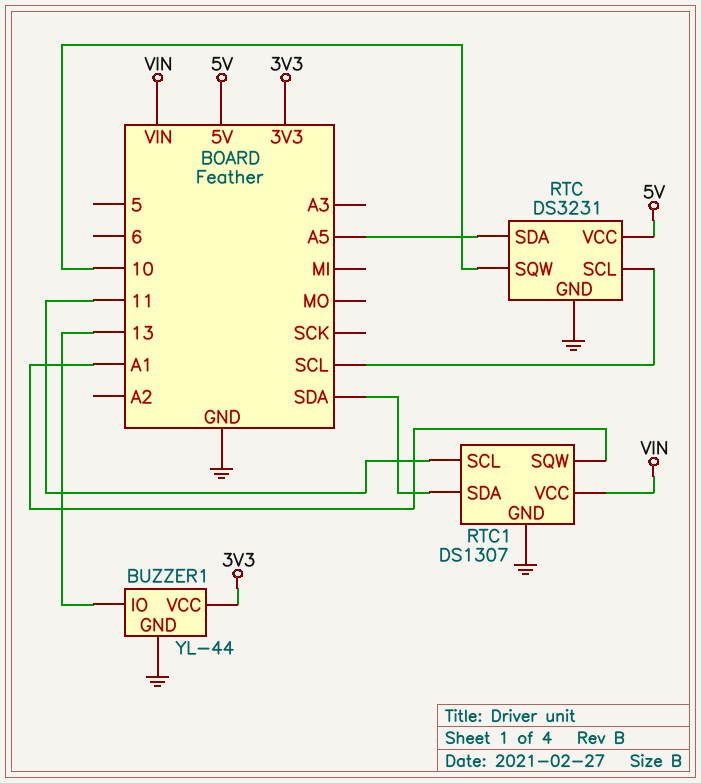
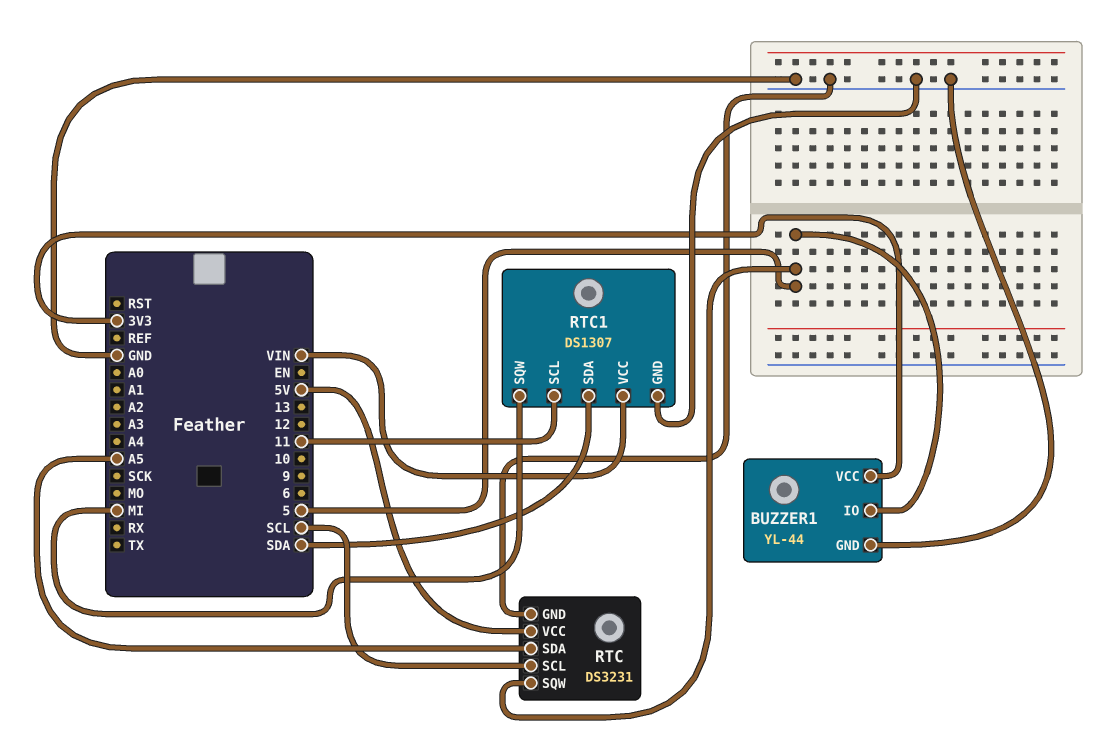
BUZZER1 pin IO: 13 -> 5
RTC pin SQW: 10 -> 5
RTC1 pin SQW: A1 -> MI

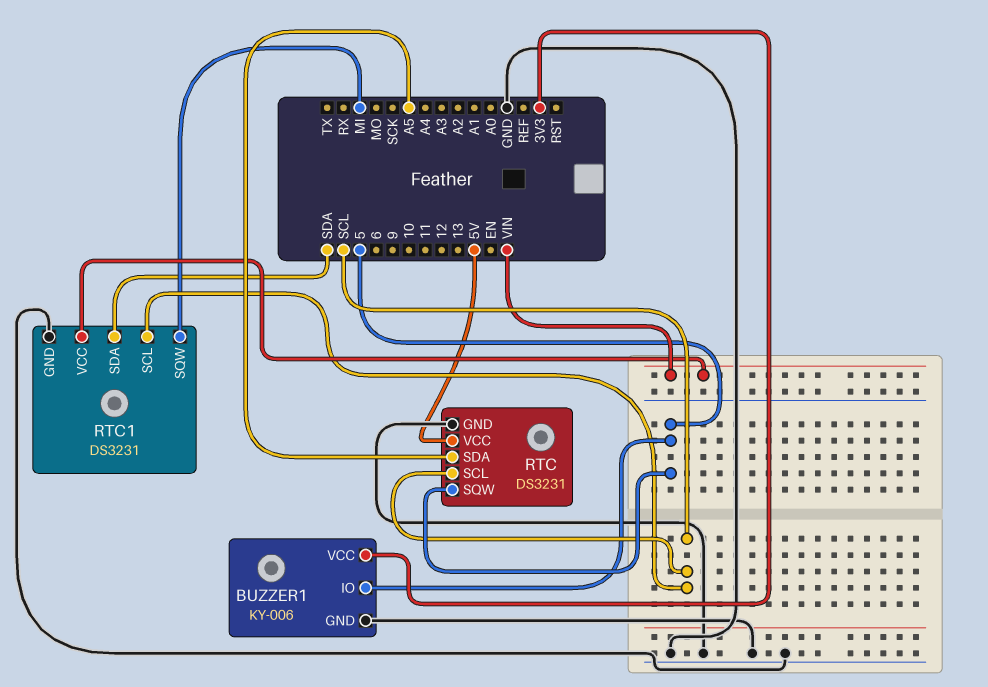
BUZZER1: YL-44 -> KY-006
RTC1: DS1307 -> DS3231
RTC1 pin SCL: 11 -> SCL

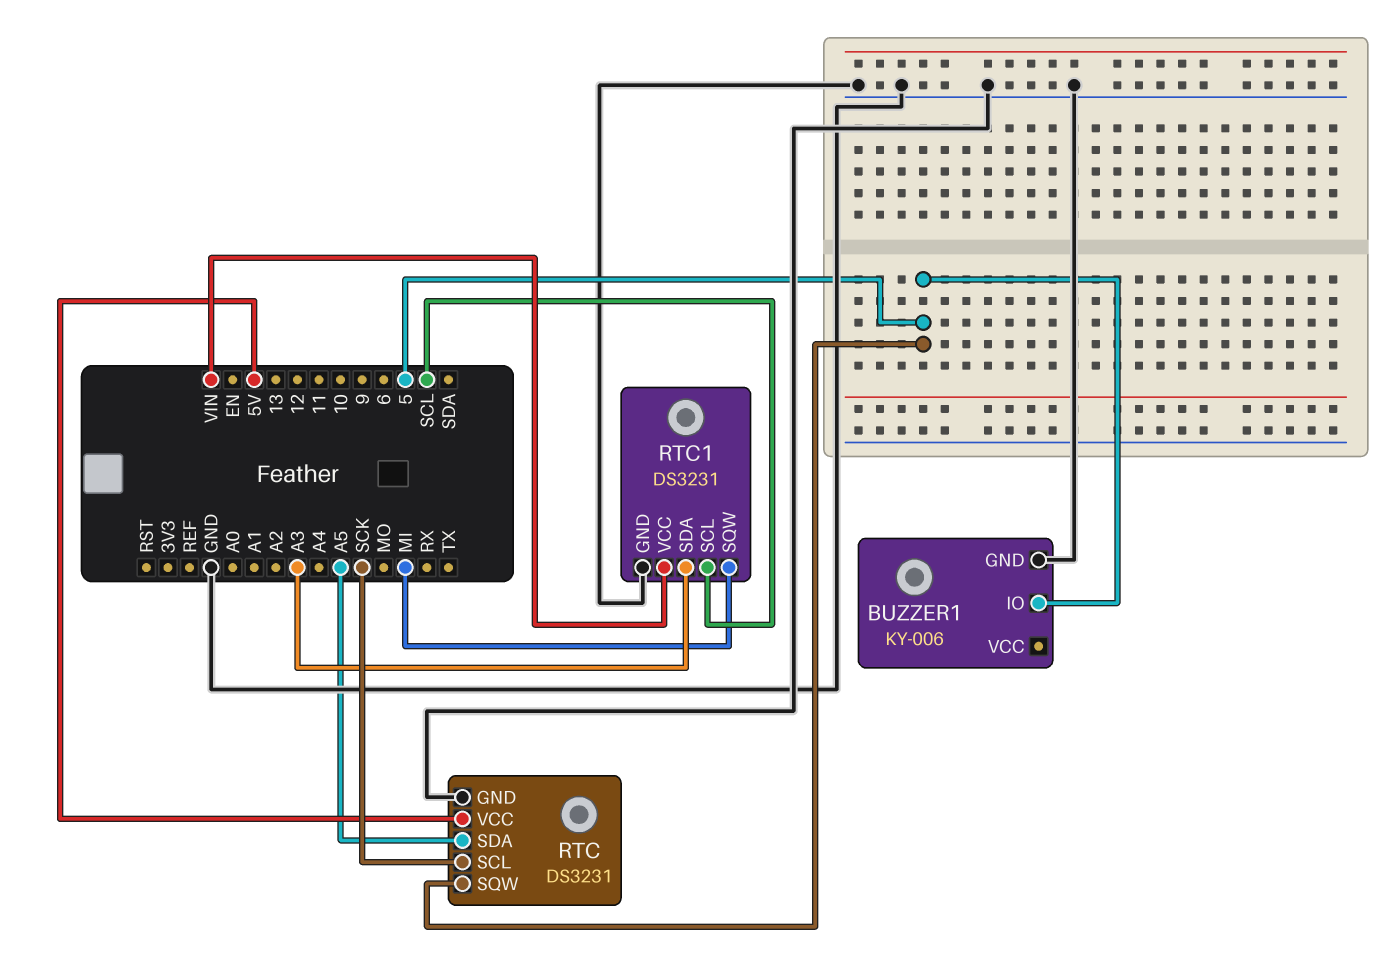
BUZZER1 pin VCC: 3V3 -> none
RTC pin SCL: SCL -> SCK
RTC1 pin SDA: SDA -> A3

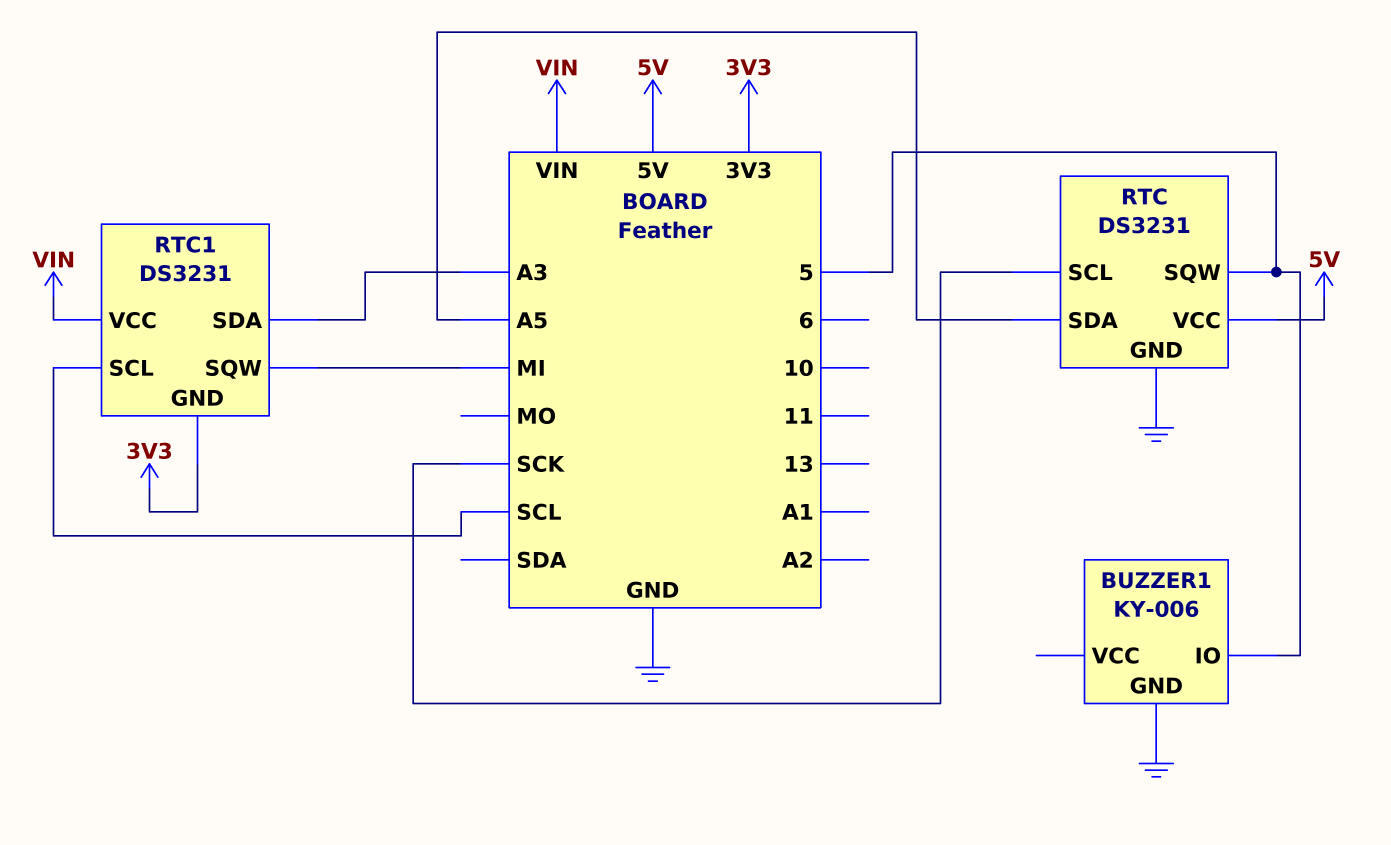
RTC1 pin GND: GND -> 3V3

